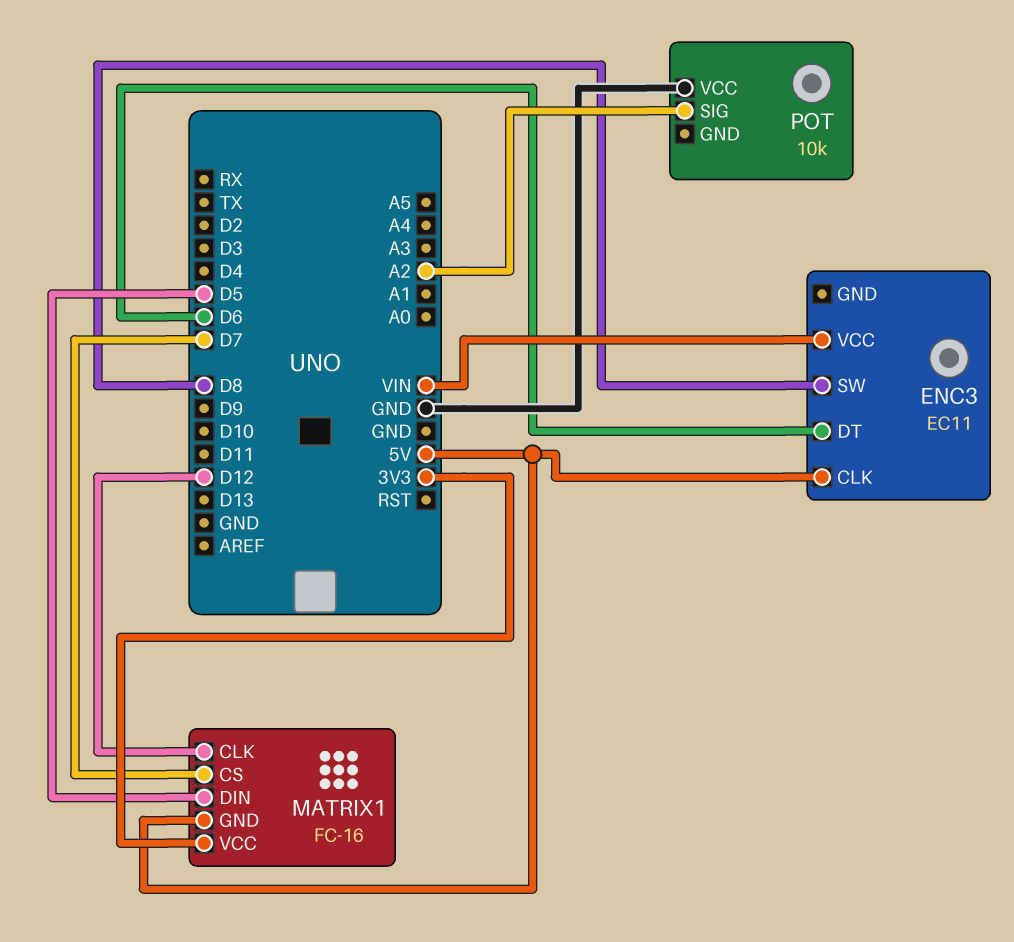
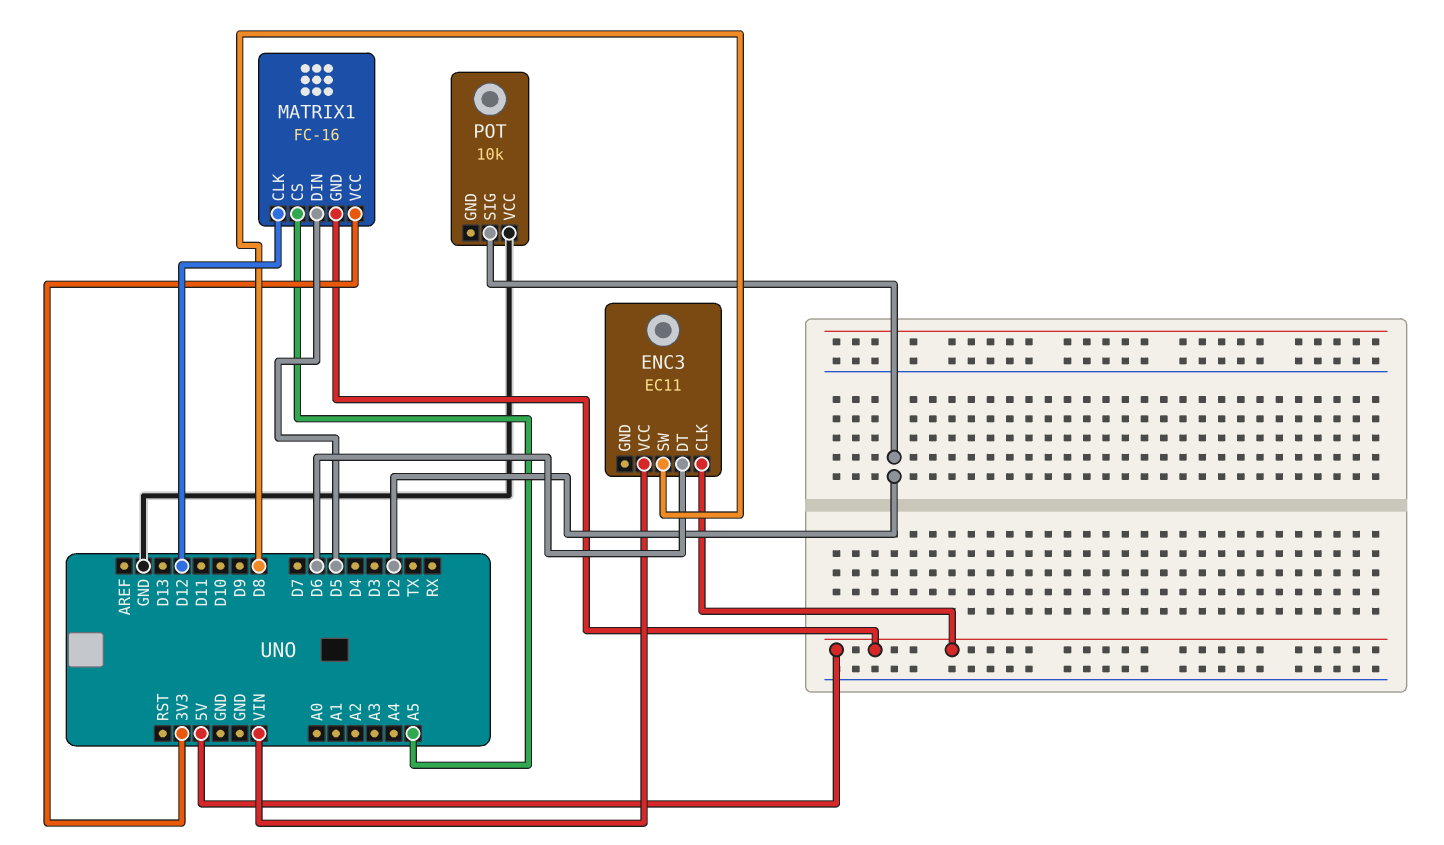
MATRIX1 pin CS: D7 -> A5
POT pin SIG: A2 -> D2

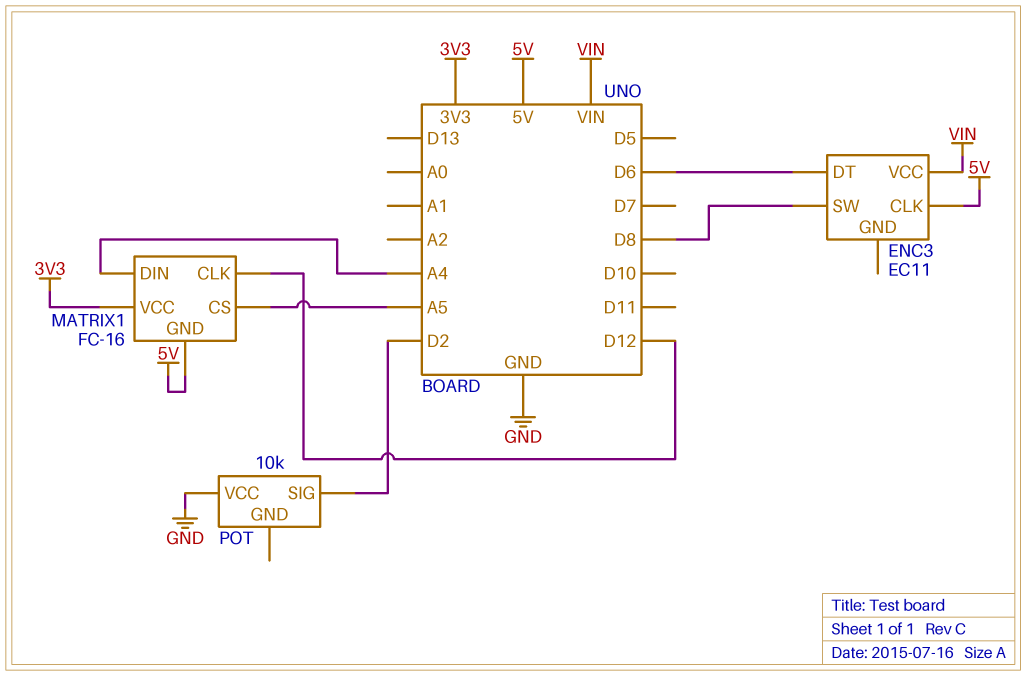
MATRIX1 pin DIN: D5 -> A4

